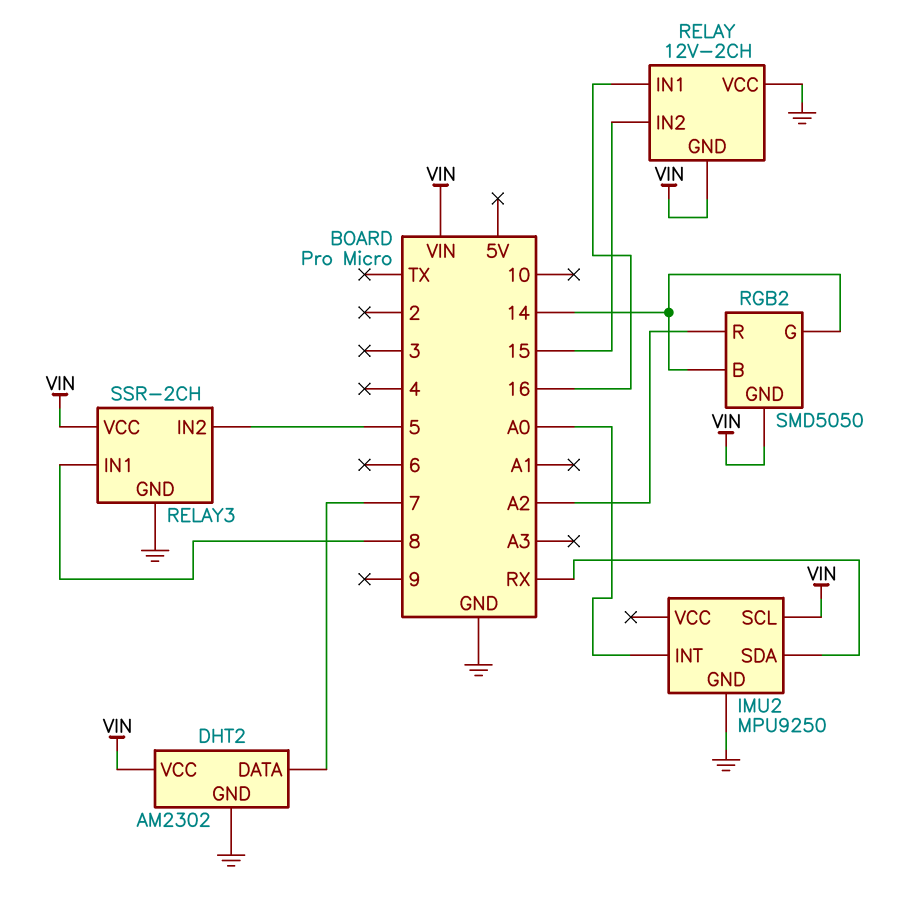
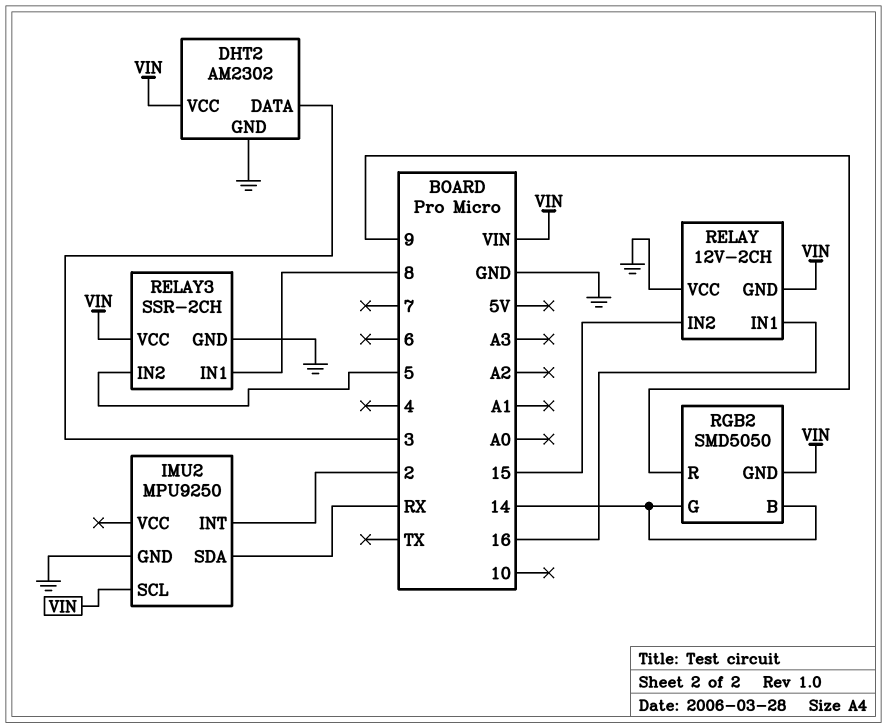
DHT2 pin DATA: 7 -> 3
IMU2 pin INT: A0 -> 2
RGB2 pin R: A2 -> 9

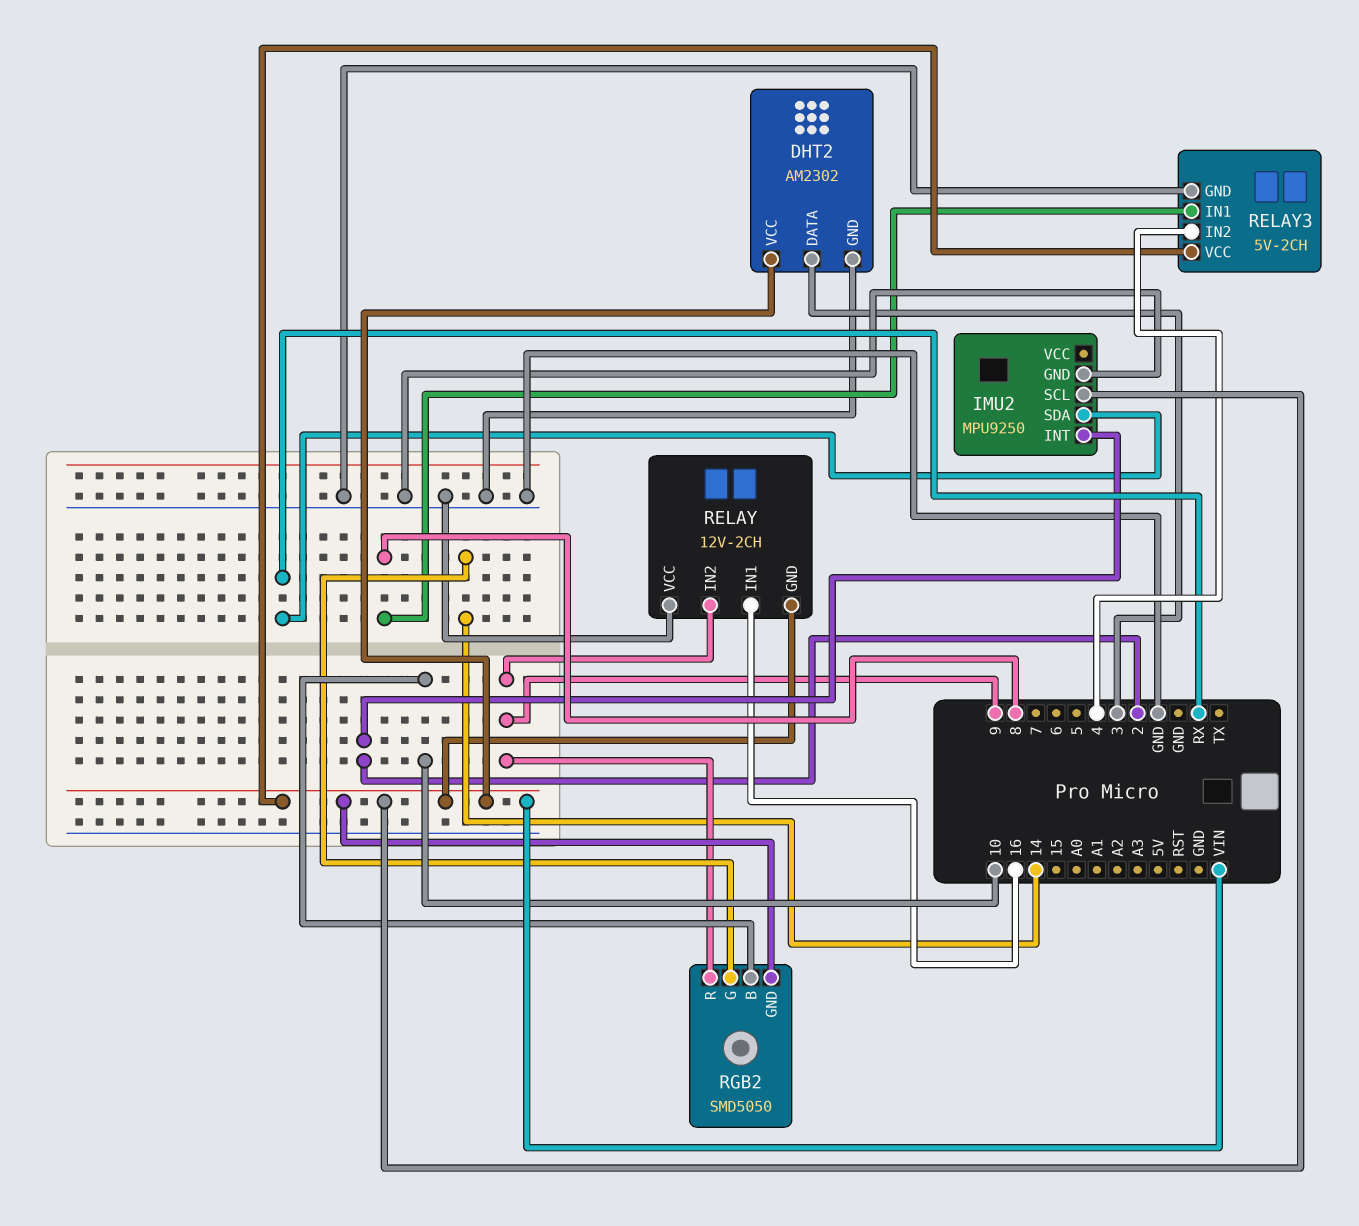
RELAY pin IN2: 15 -> 9
RELAY3: SSR-2CH -> 5V-2CH
RELAY3 pin IN2: 5 -> 4
RGB2 pin B: 14 -> 10

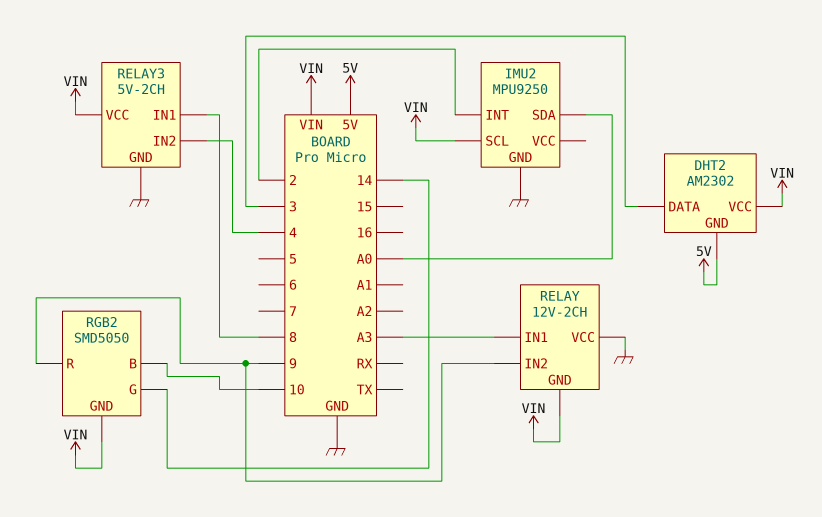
DHT2 pin GND: GND -> 5V
IMU2 pin SDA: RX -> A0
RELAY pin IN1: 16 -> A3

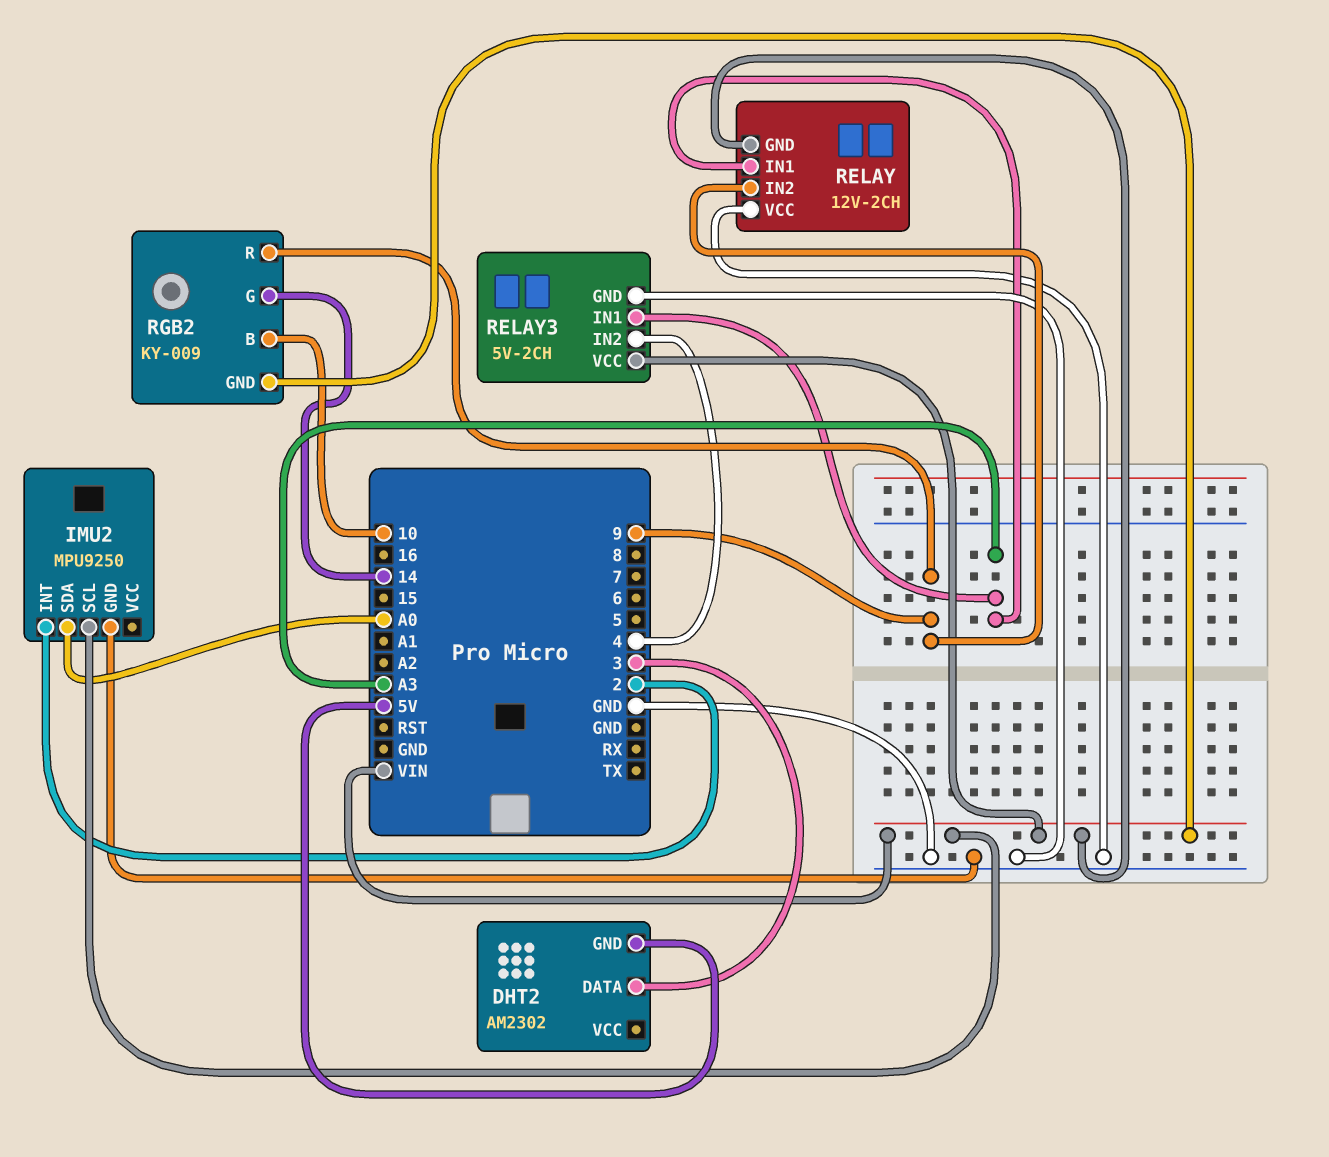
DHT2 pin VCC: VIN -> none
RELAY3 pin IN1: 8 -> A3
RGB2: SMD5050 -> KY-009

